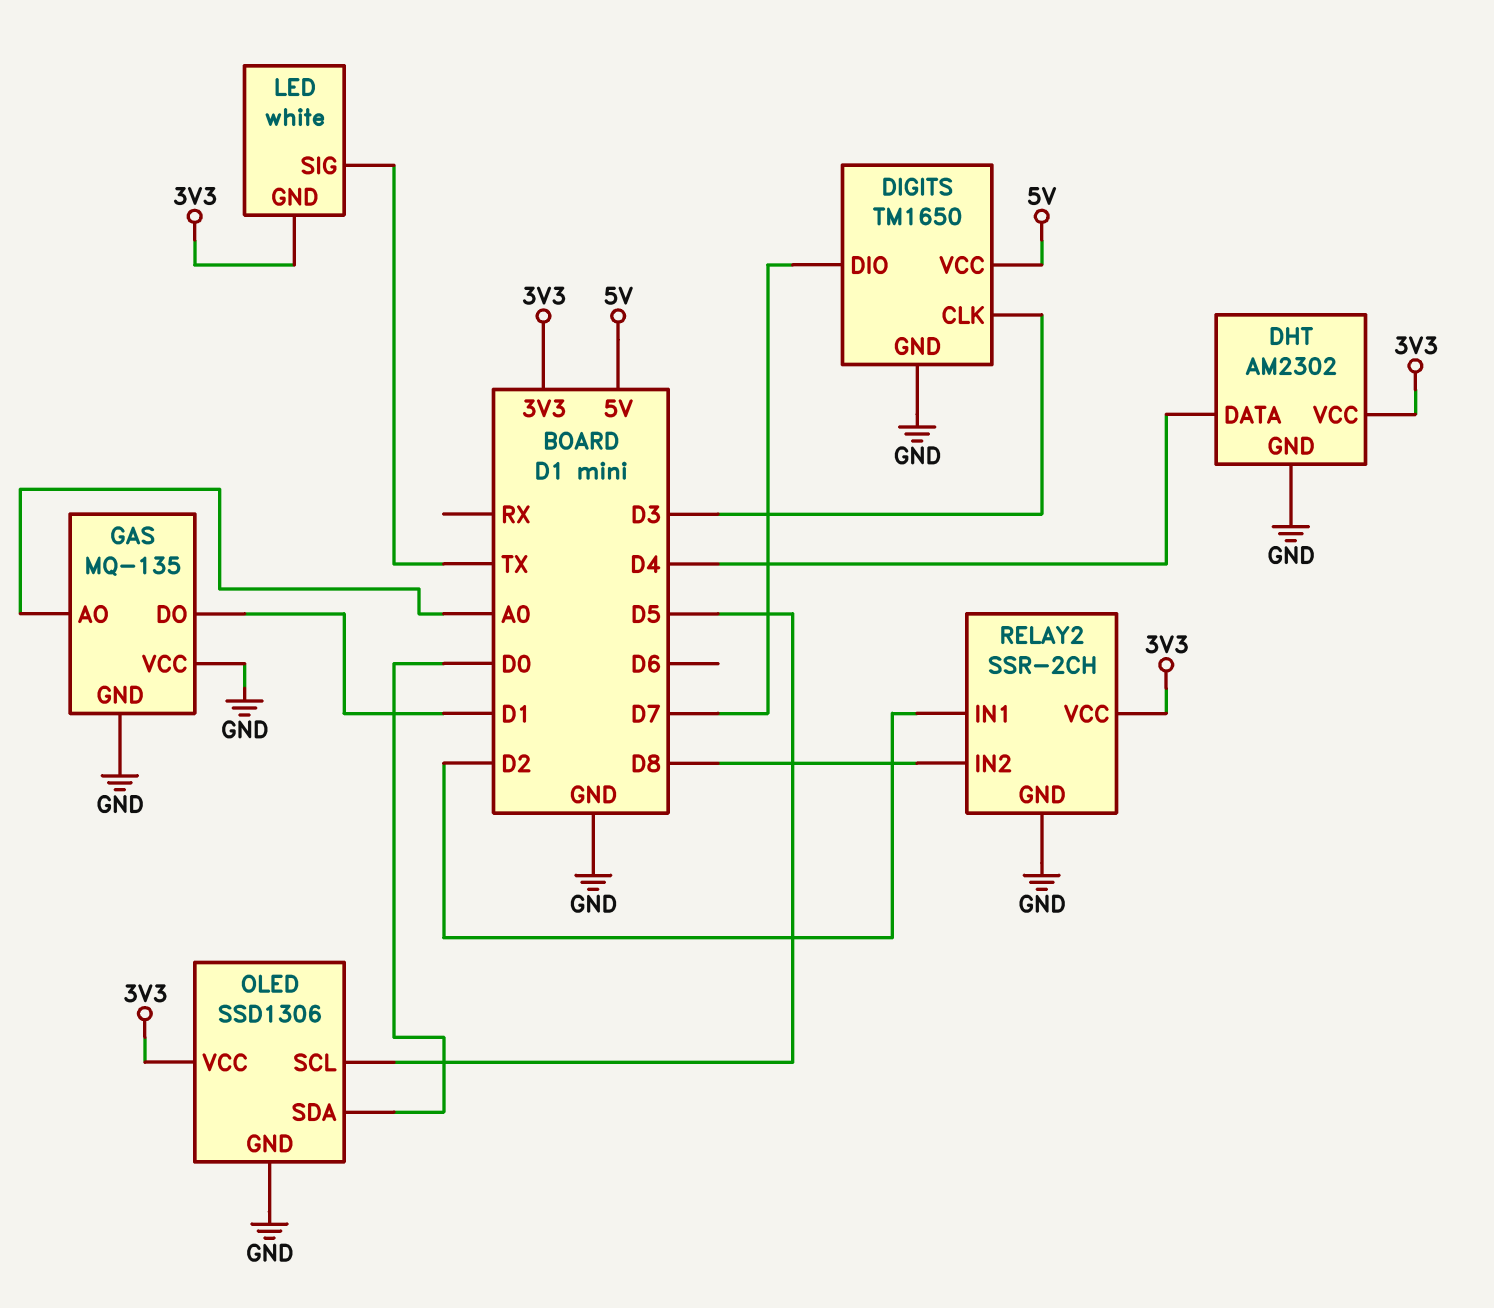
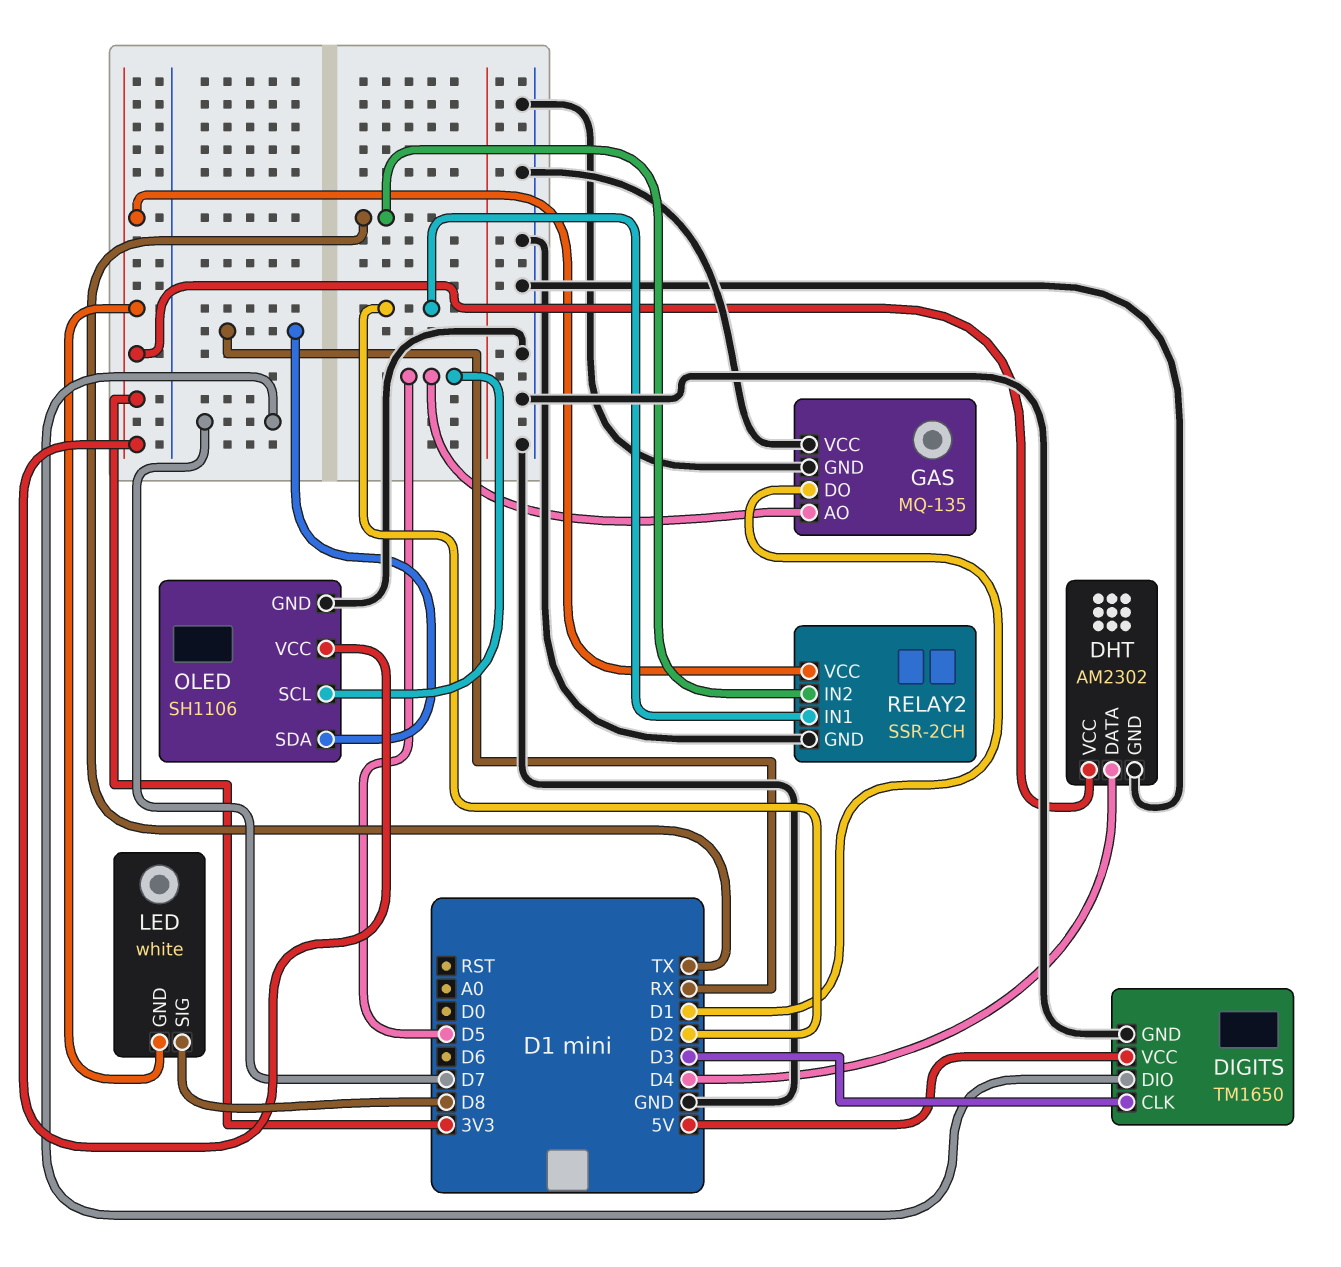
GAS pin AO: A0 -> D5
LED pin SIG: TX -> D8
OLED: SSD1306 -> SH1106
OLED pin SDA: D0 -> RX
RELAY2 pin IN2: D8 -> TX

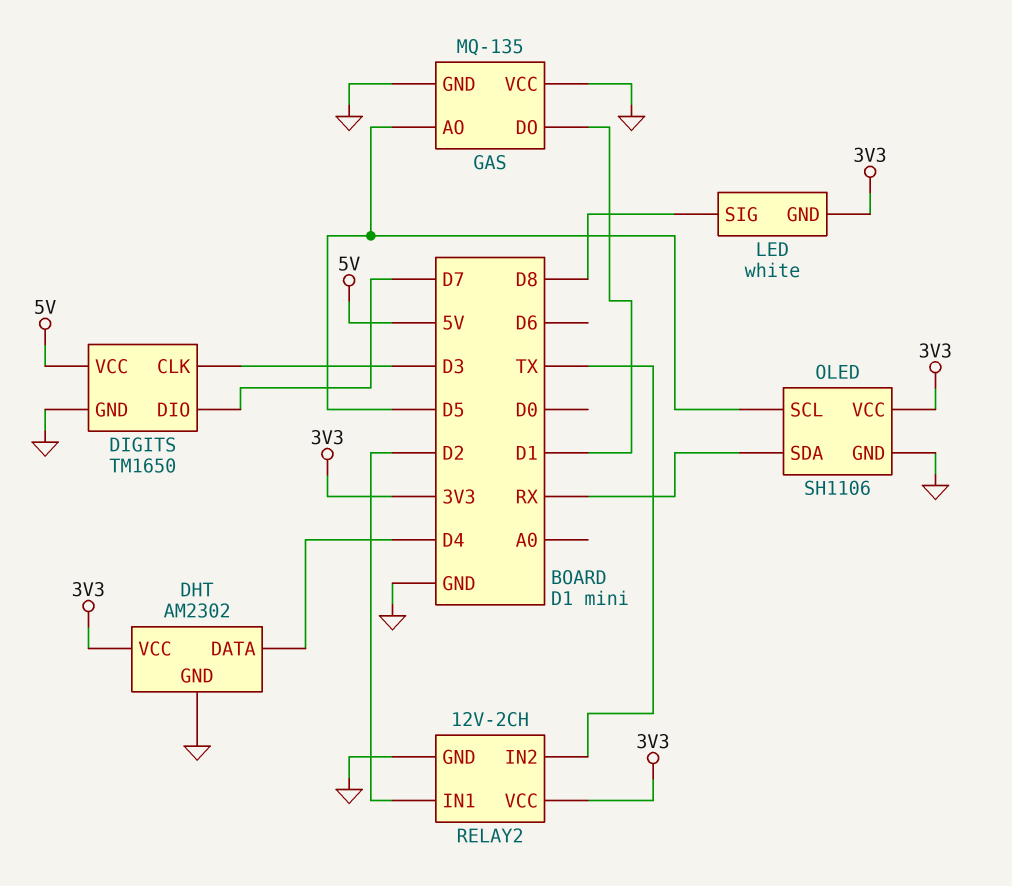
RELAY2: SSR-2CH -> 12V-2CH

